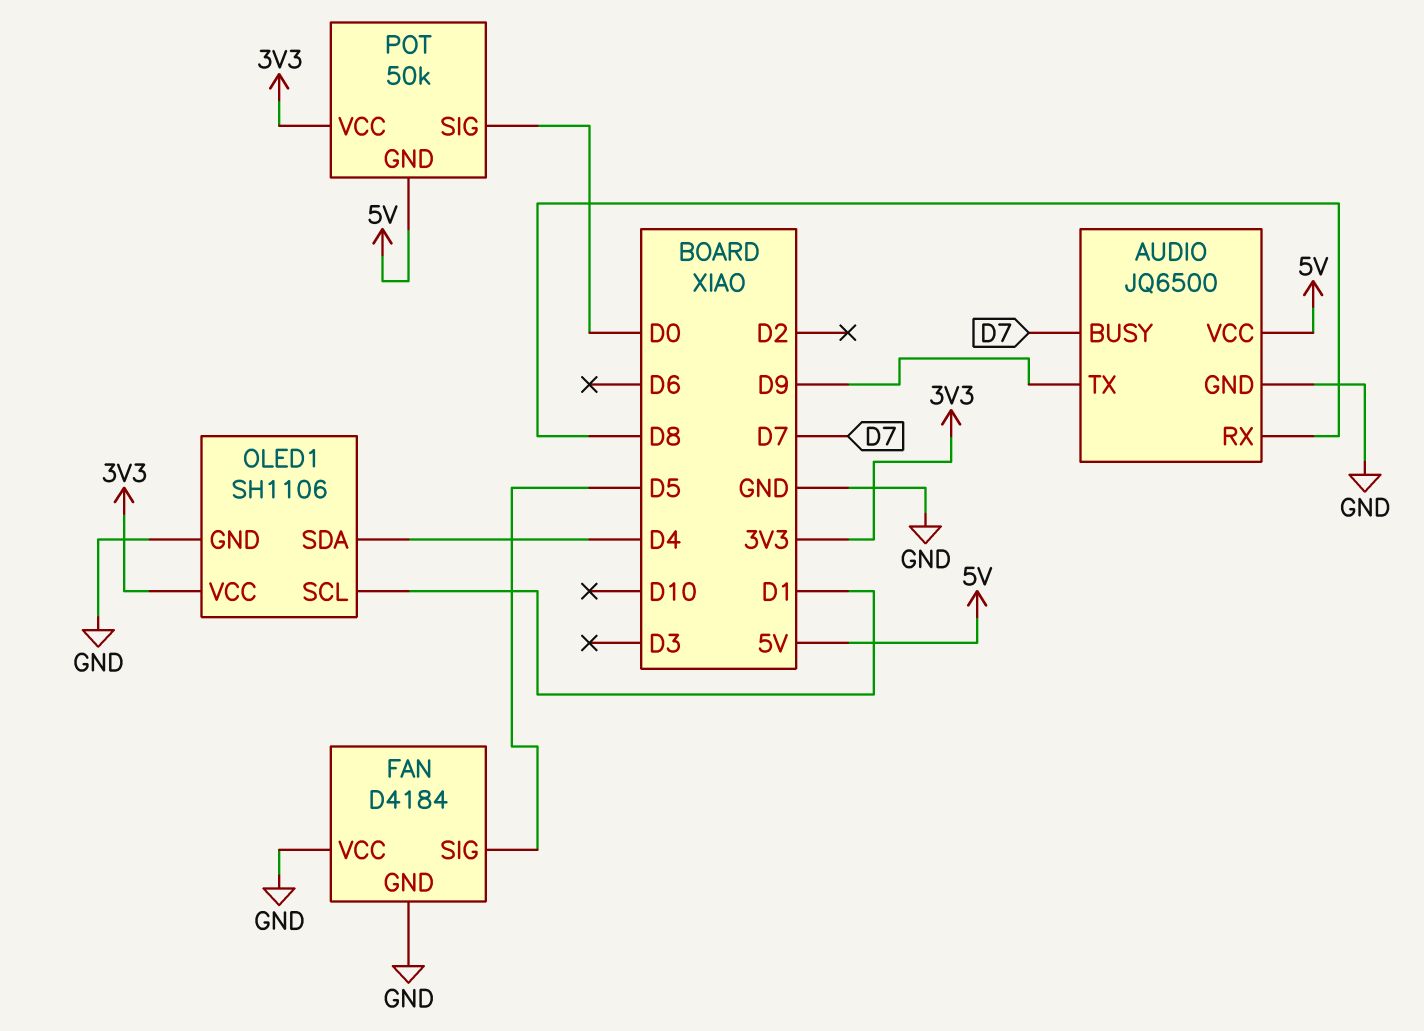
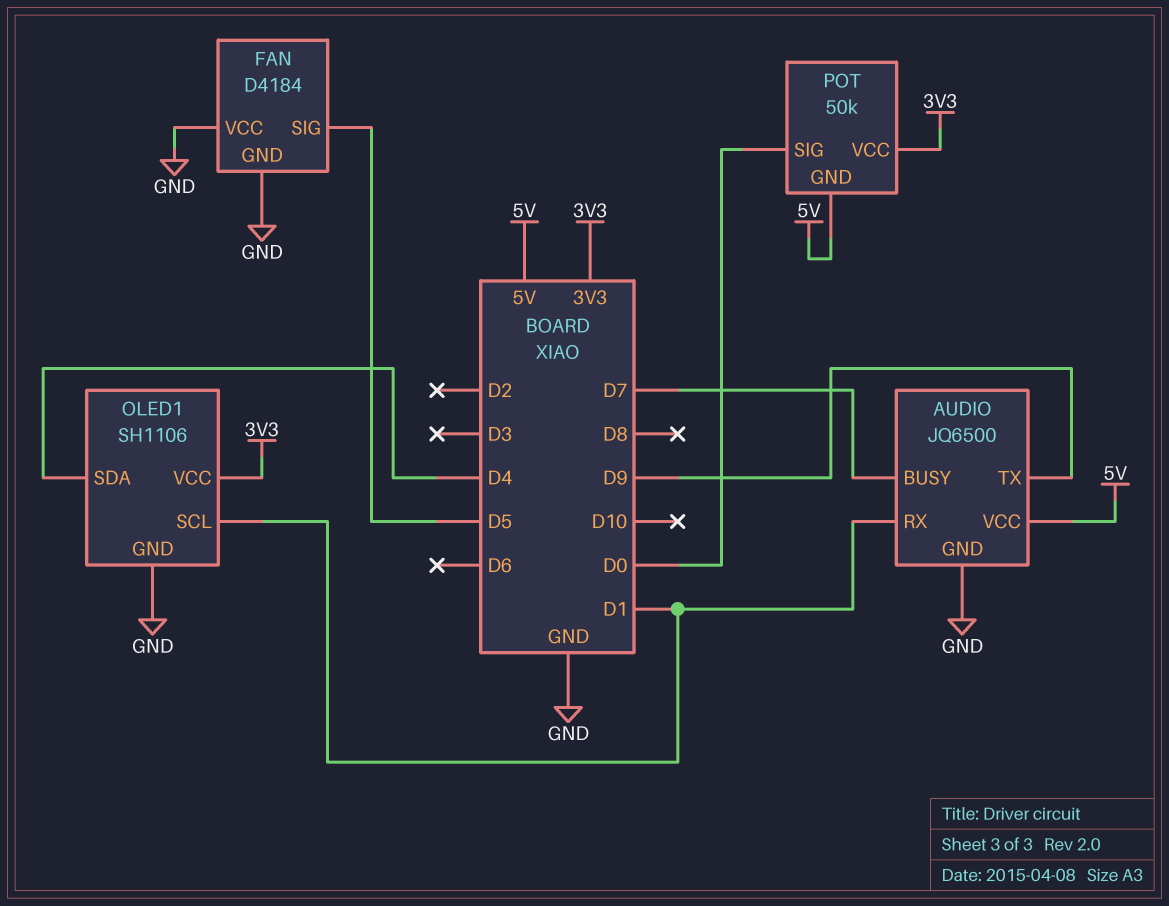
AUDIO pin RX: D8 -> D1

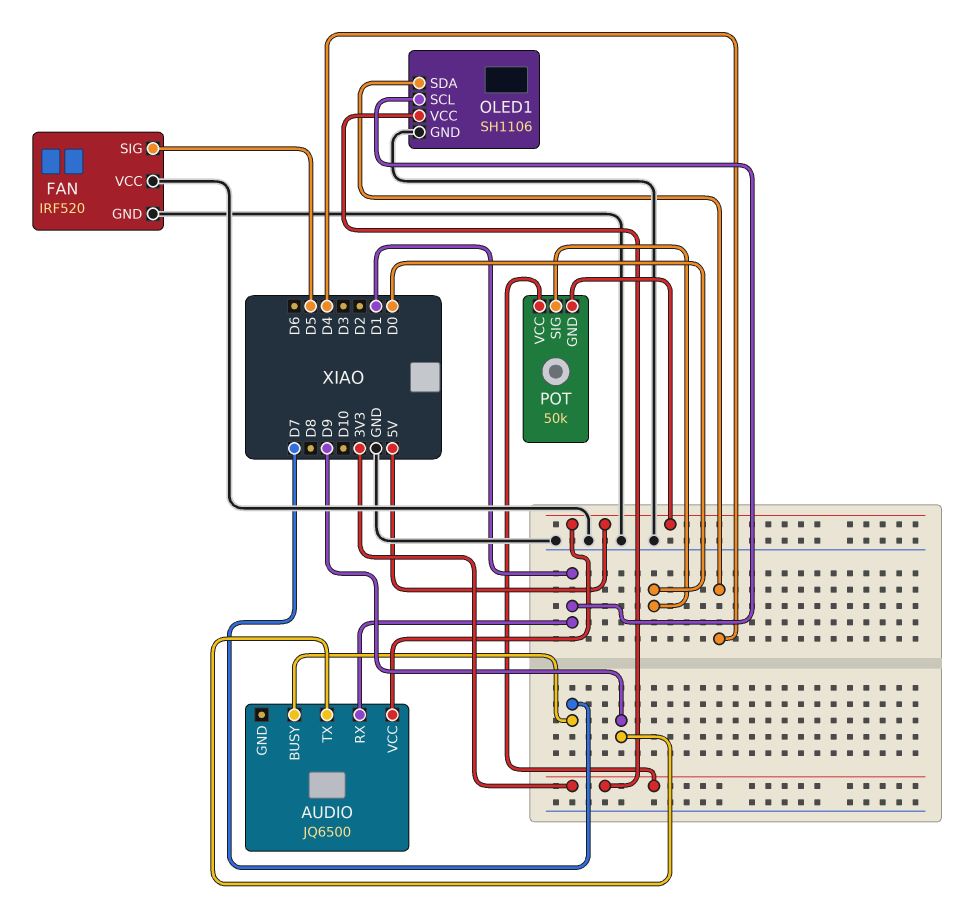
AUDIO pin GND: GND -> none
FAN: D4184 -> IRF520

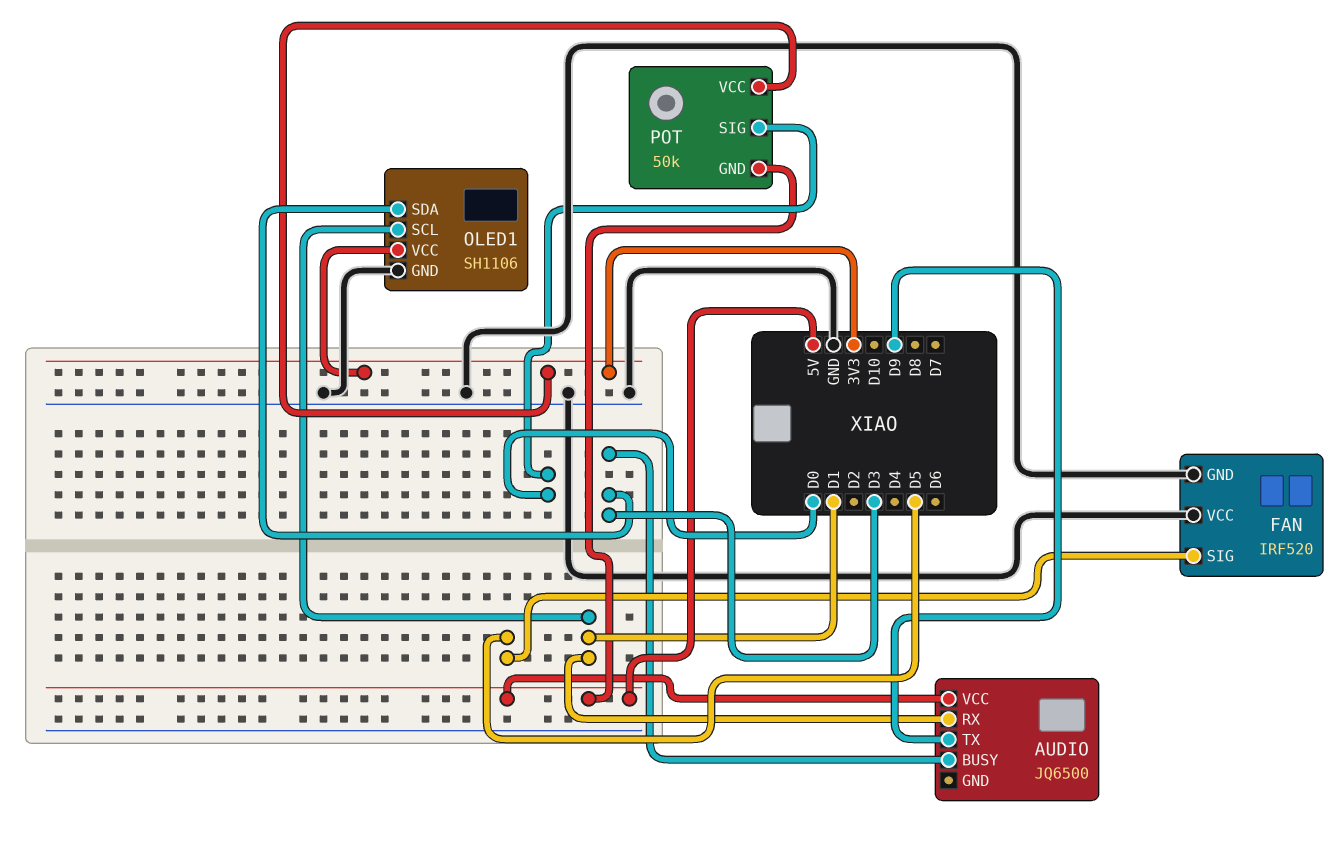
AUDIO pin BUSY: D7 -> D3
OLED1 pin SDA: D4 -> D3

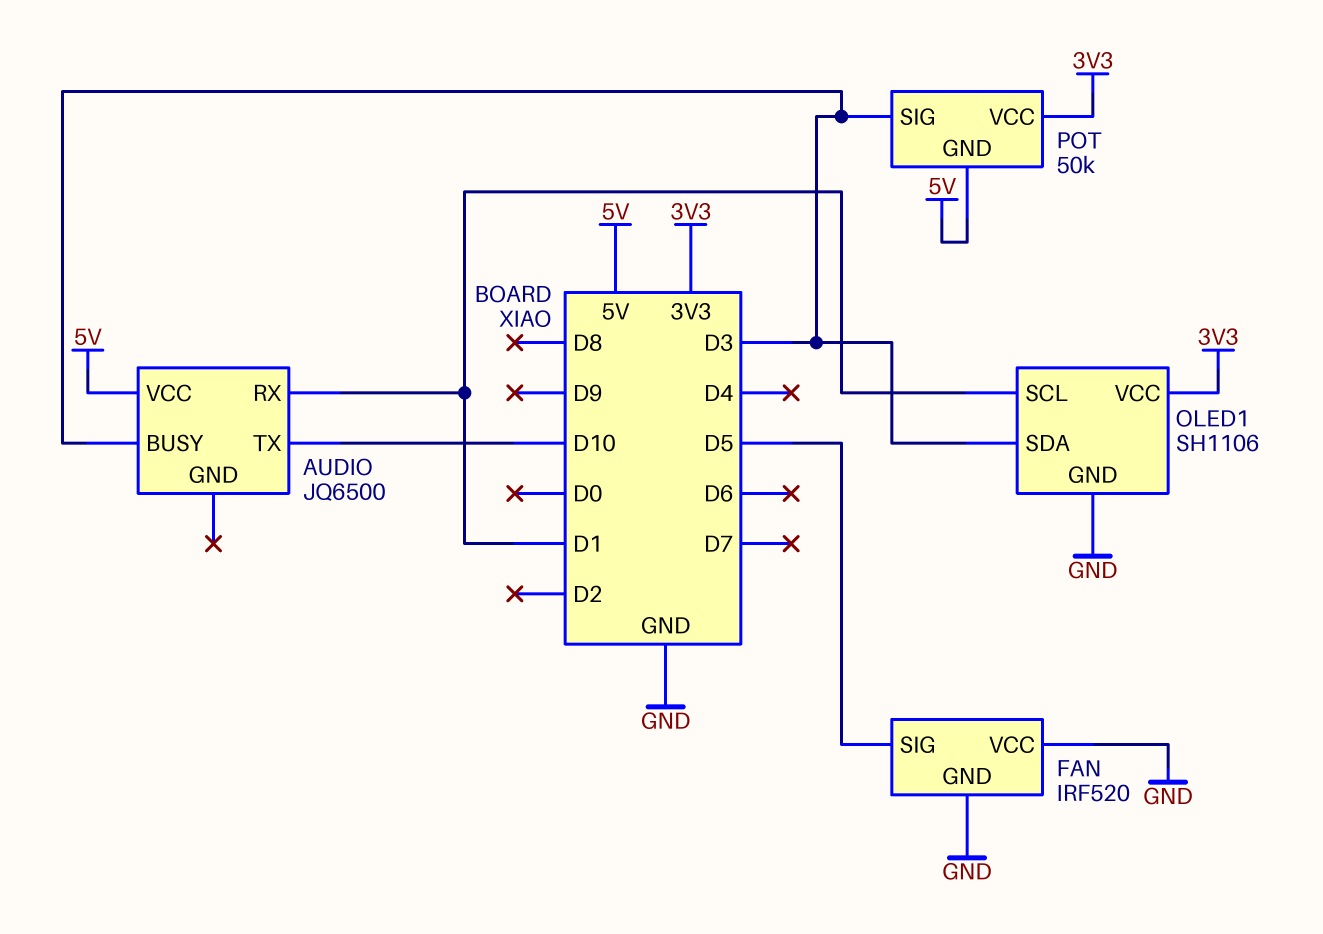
AUDIO pin TX: D9 -> D10
POT pin SIG: D0 -> D3

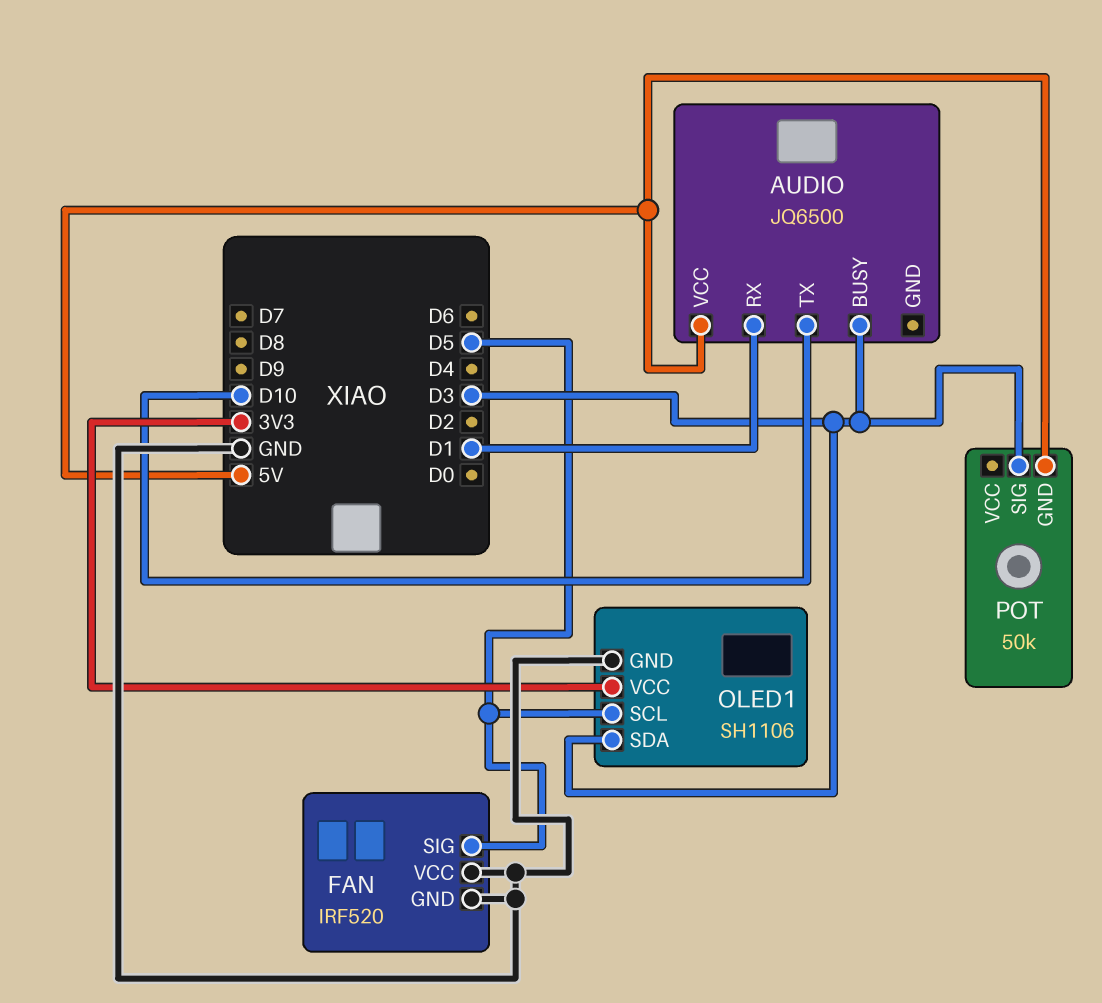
OLED1 pin SCL: D1 -> D5
POT pin VCC: 3V3 -> none

